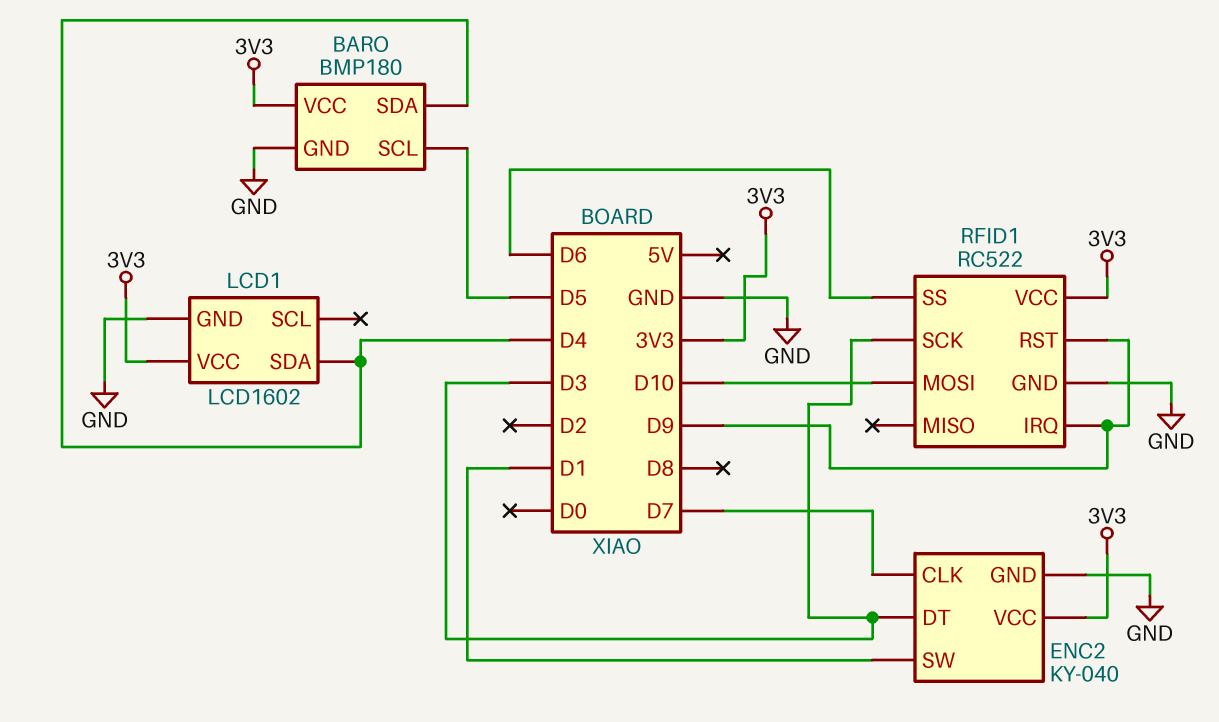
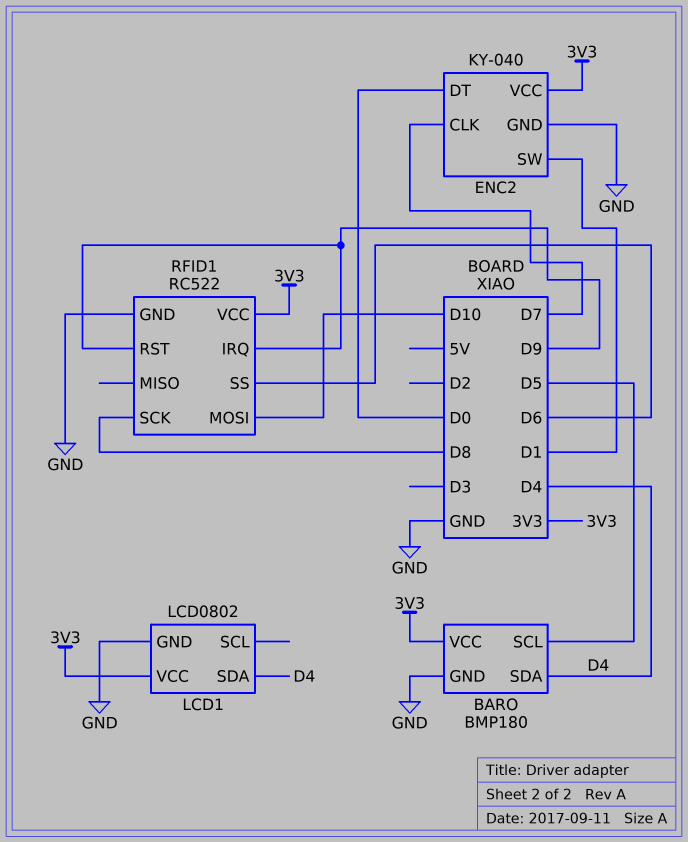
ENC2 pin DT: D3 -> D0
LCD1: LCD1602 -> LCD0802
RFID1 pin SCK: D3 -> D8

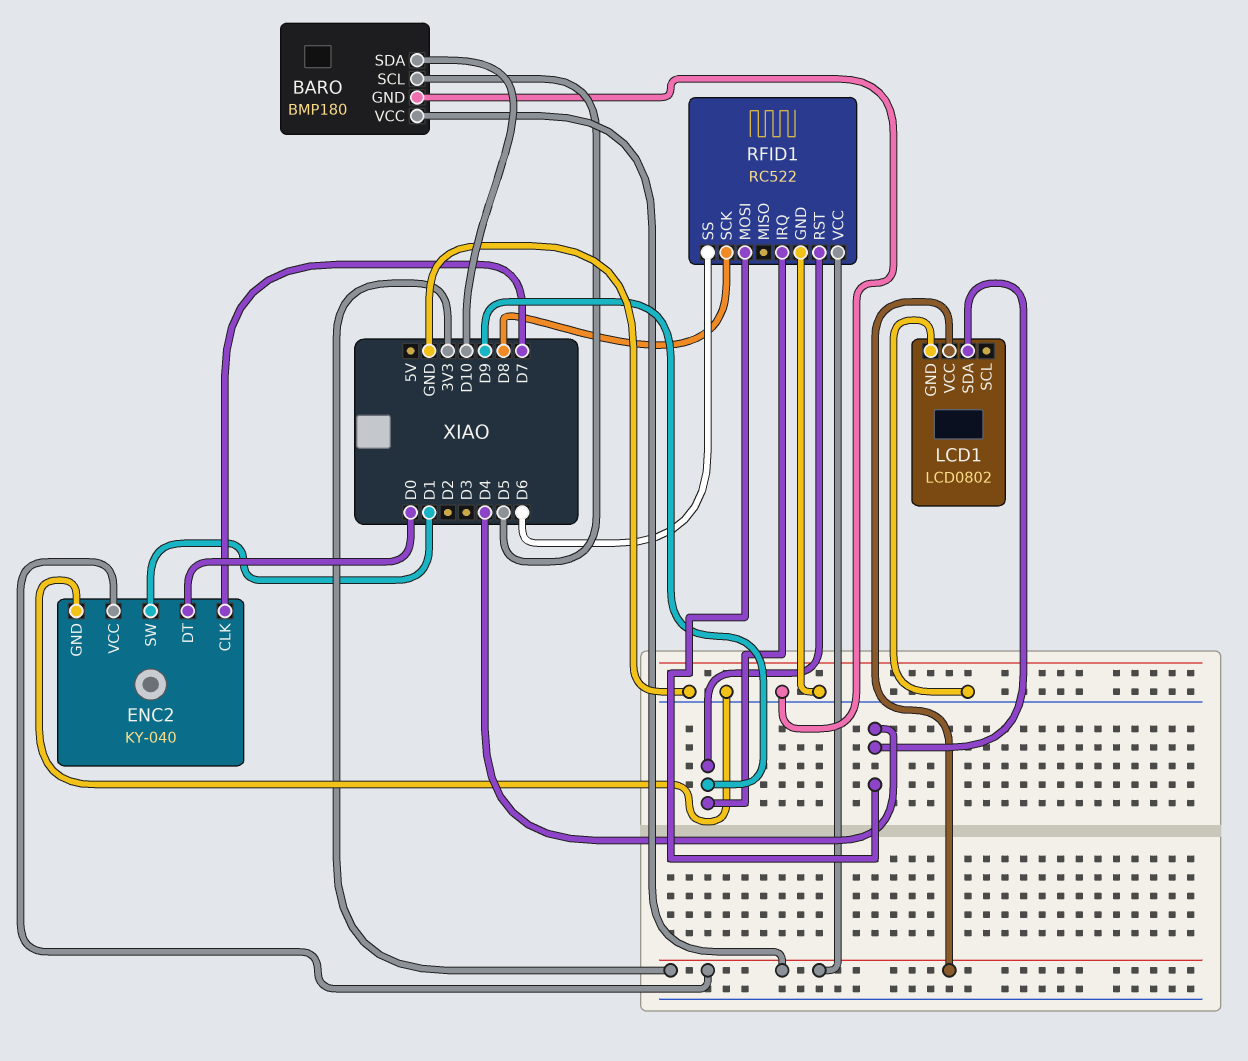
BARO pin SDA: D4 -> D10
RFID1 pin MOSI: D10 -> D4

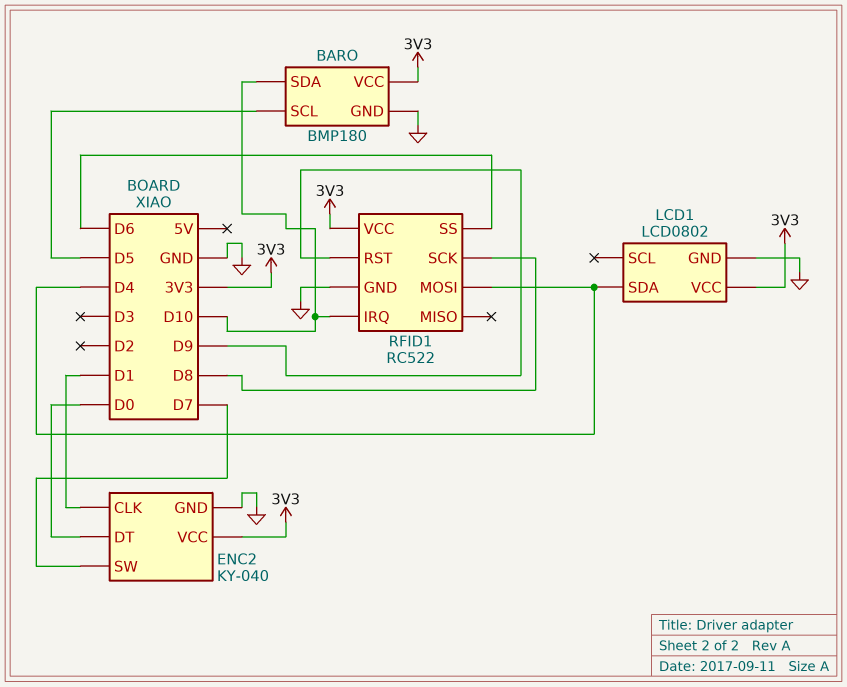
ENC2 pin CLK: D7 -> D1
ENC2 pin SW: D1 -> D7
RFID1 pin IRQ: D9 -> D10

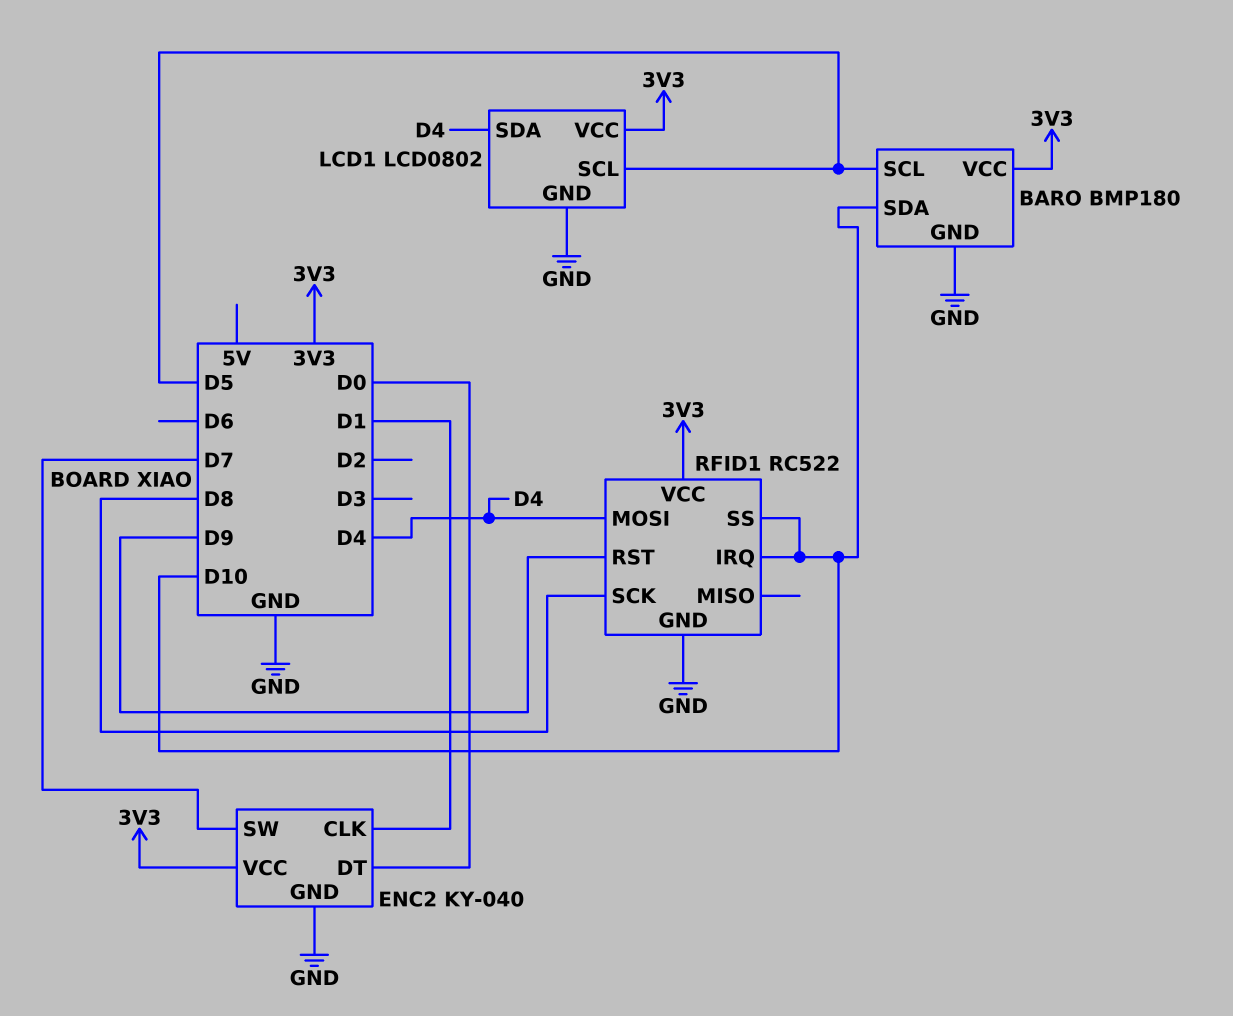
LCD1 pin SCL: none -> D5
RFID1 pin SS: D6 -> D10

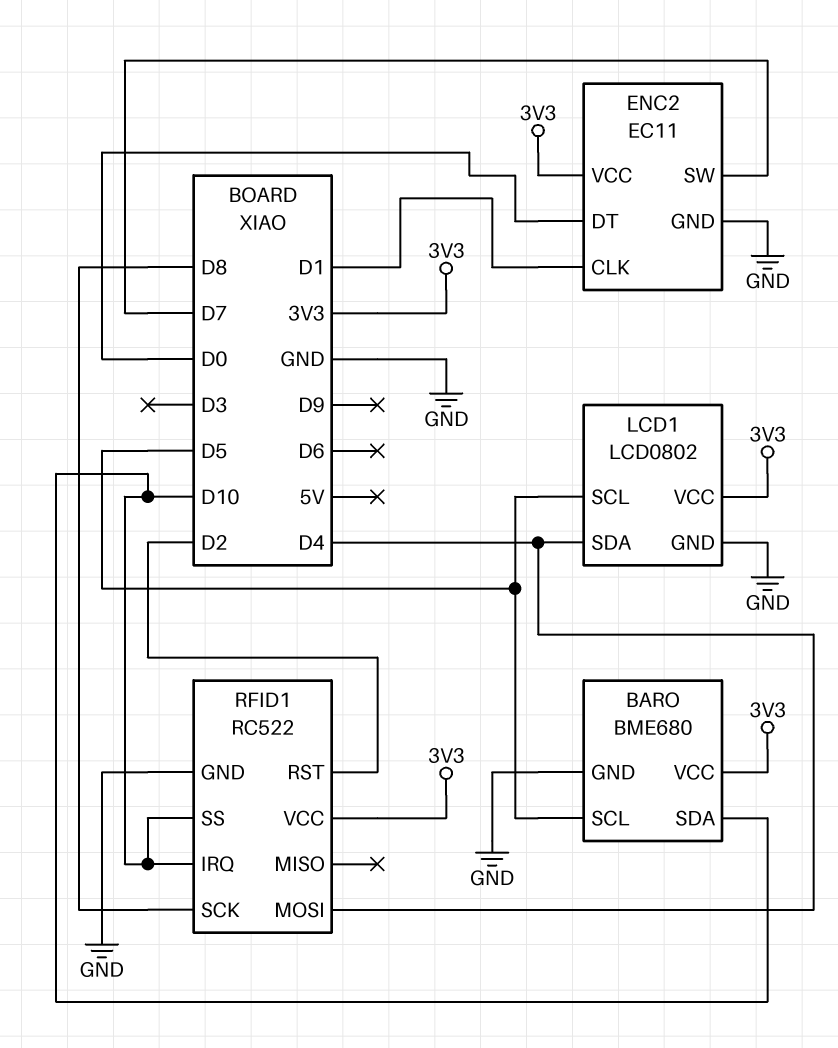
BARO: BMP180 -> BME680
ENC2: KY-040 -> EC11
RFID1 pin RST: D9 -> D2

